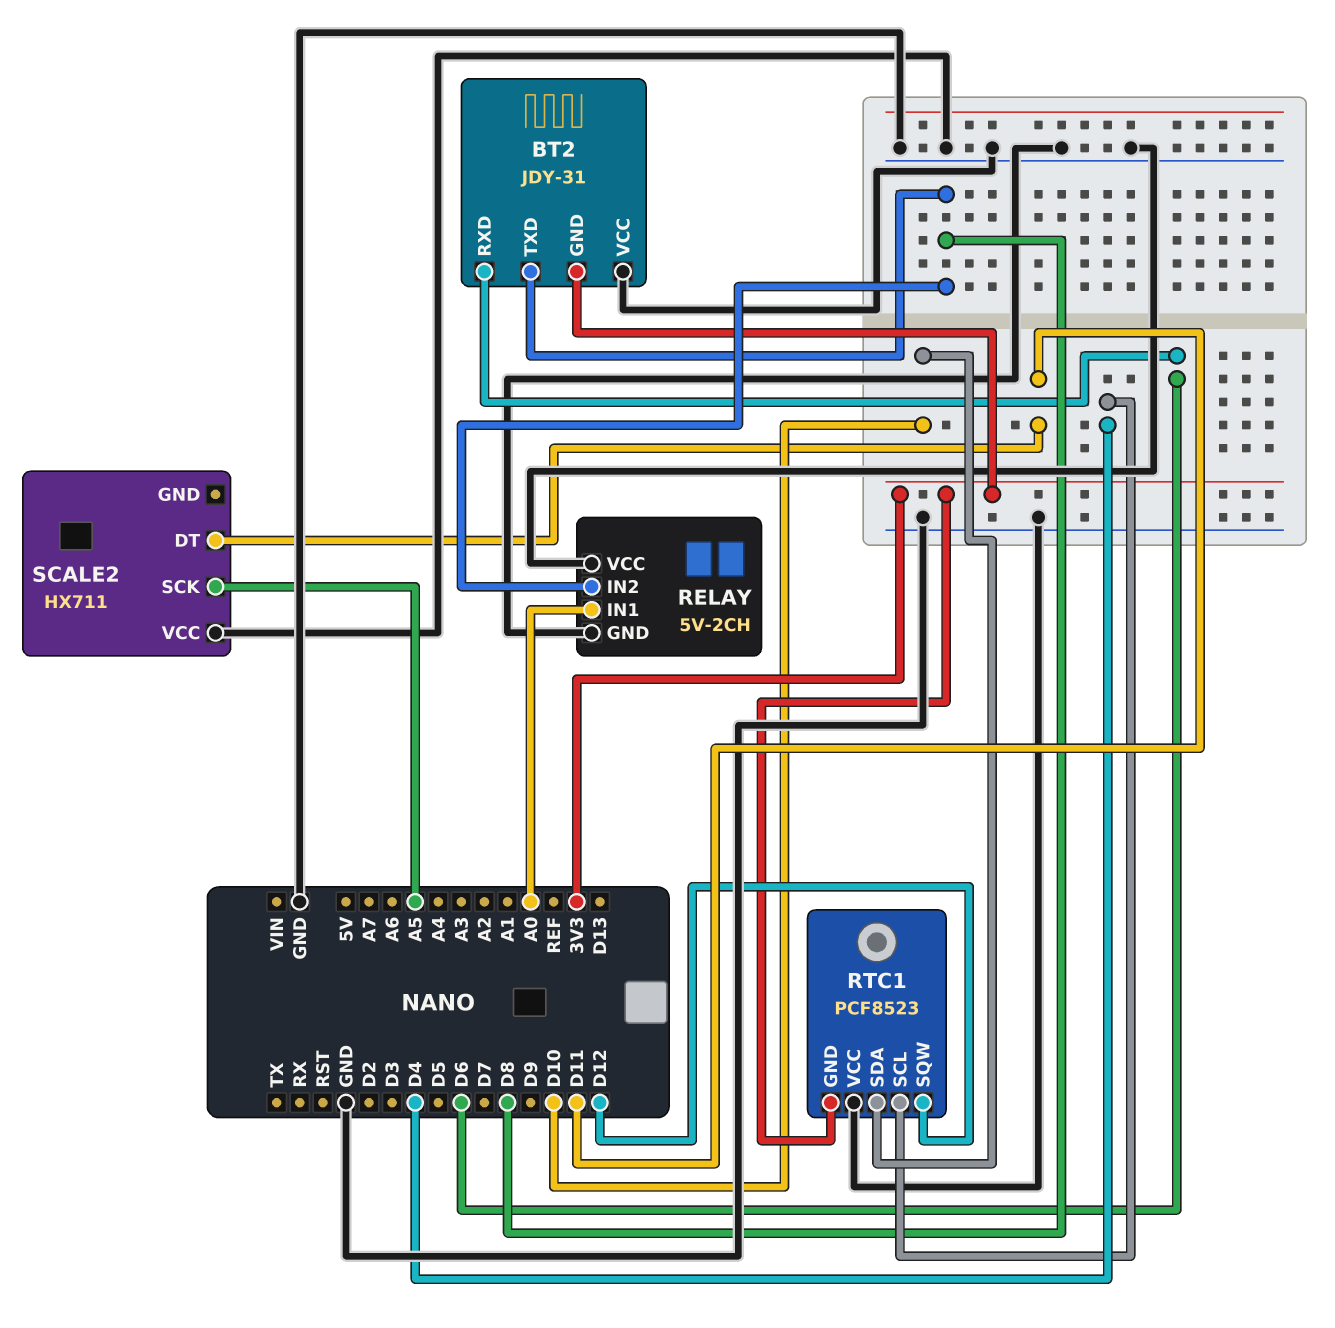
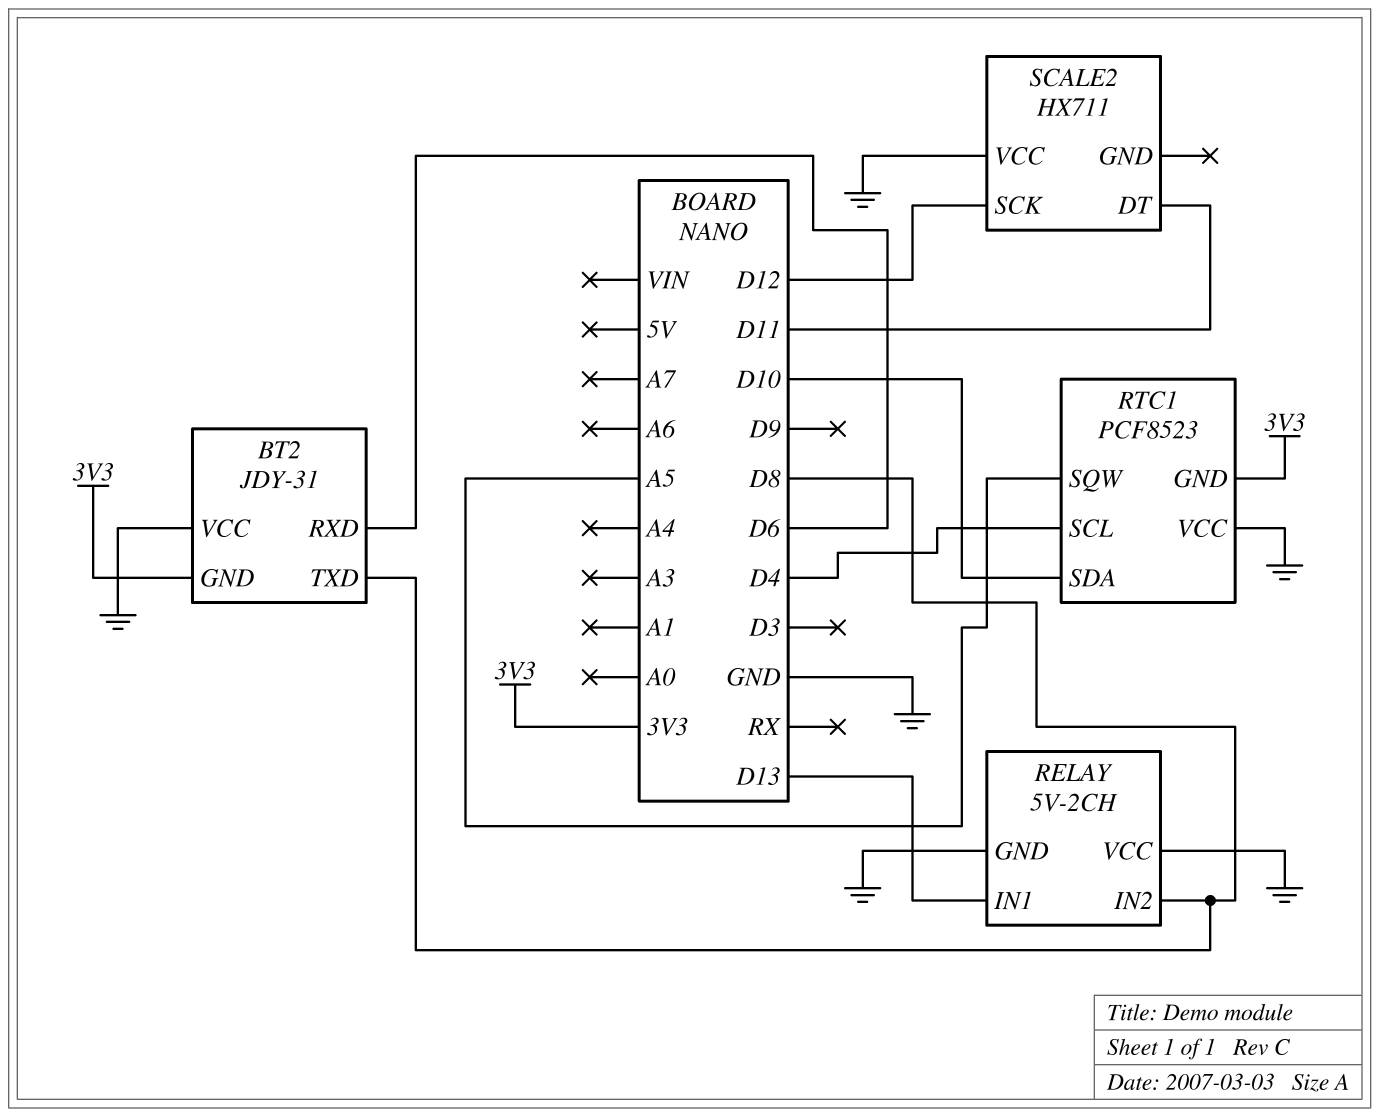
RELAY pin IN1: A0 -> D13
RTC1 pin SQW: D12 -> A5
SCALE2 pin SCK: A5 -> D12

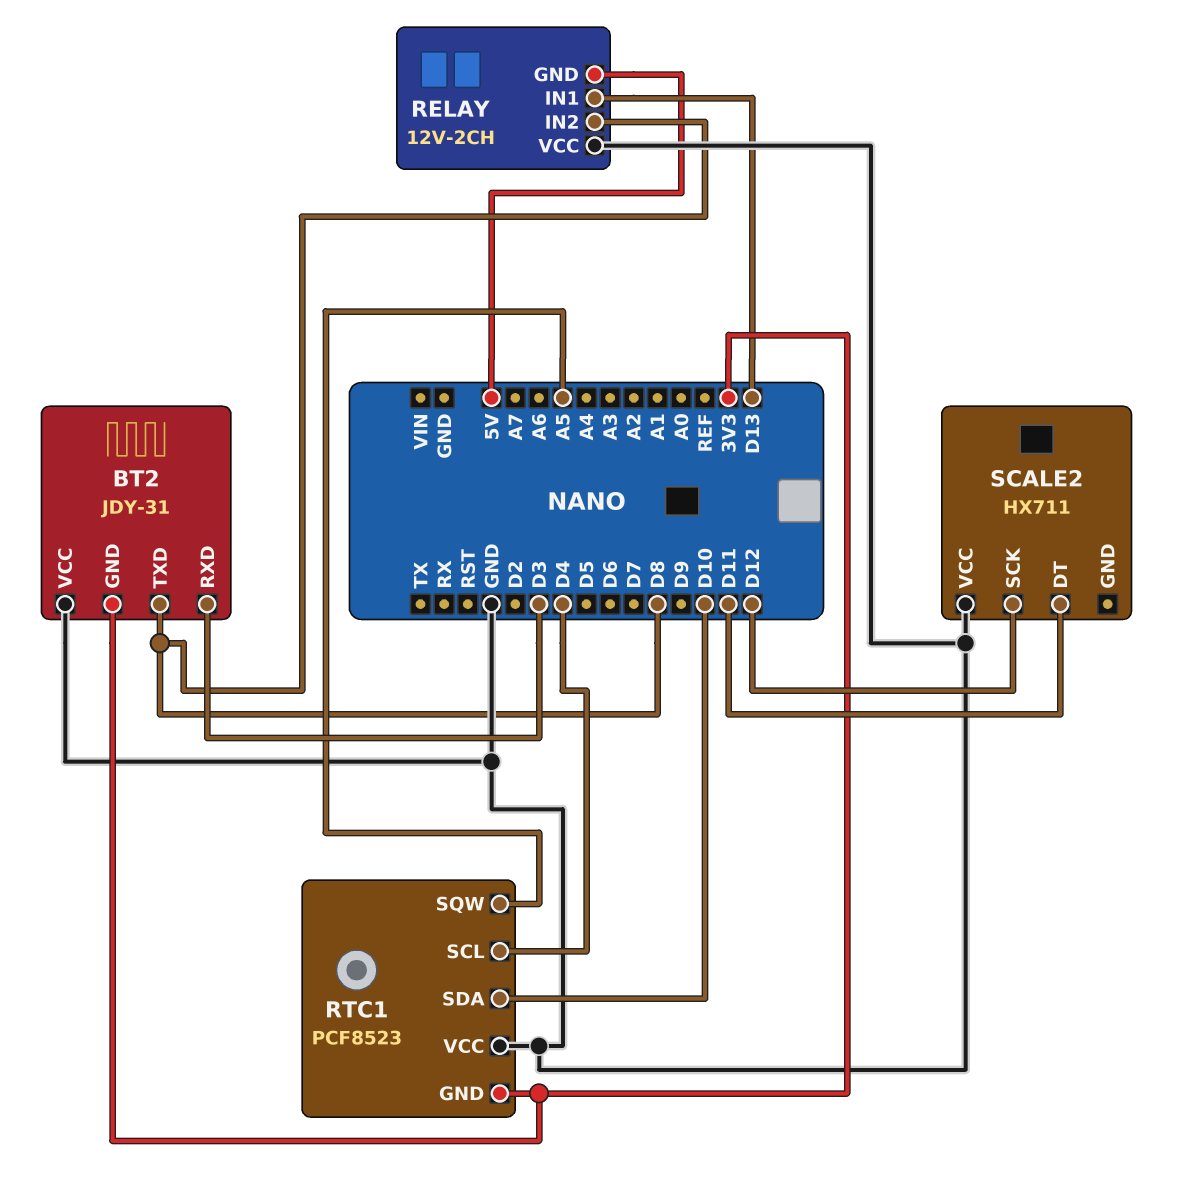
BT2 pin RXD: D6 -> D3
RELAY: 5V-2CH -> 12V-2CH
RELAY pin GND: GND -> 5V

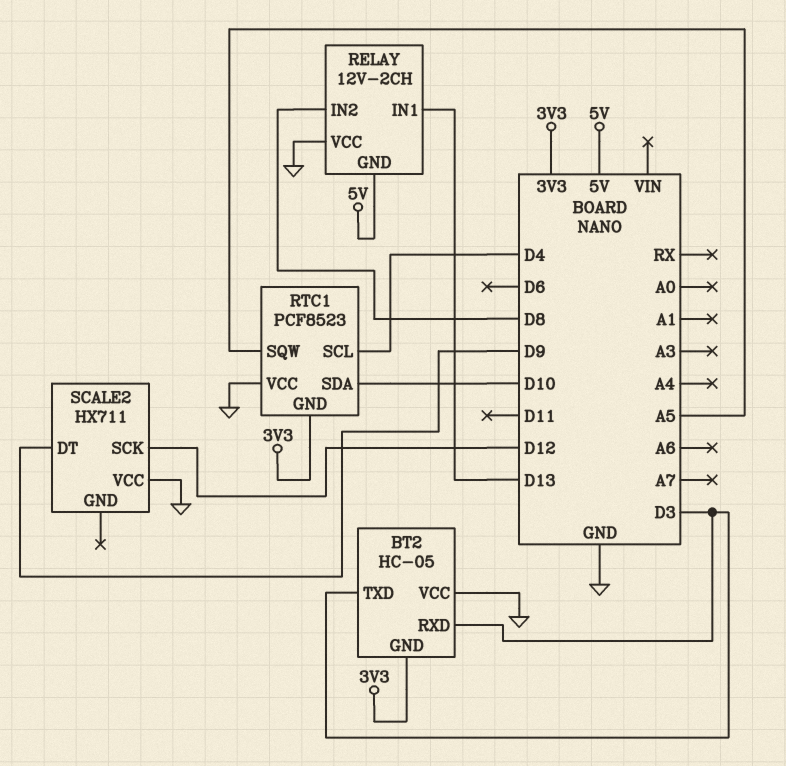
BT2: JDY-31 -> HC-05
BT2 pin TXD: D8 -> D3
SCALE2 pin DT: D11 -> D9

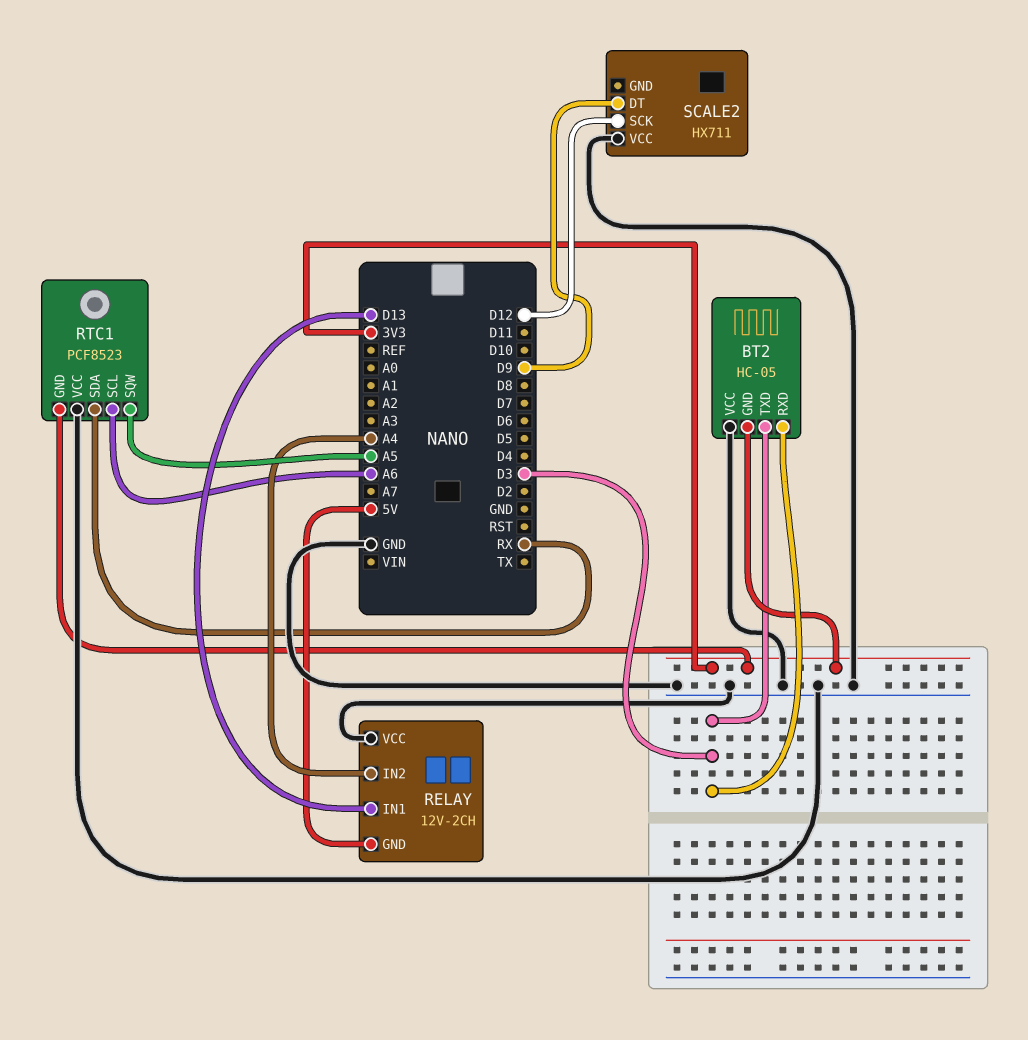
RELAY pin IN2: D8 -> A4
RTC1 pin SCL: D4 -> A6
RTC1 pin SDA: D10 -> RX

